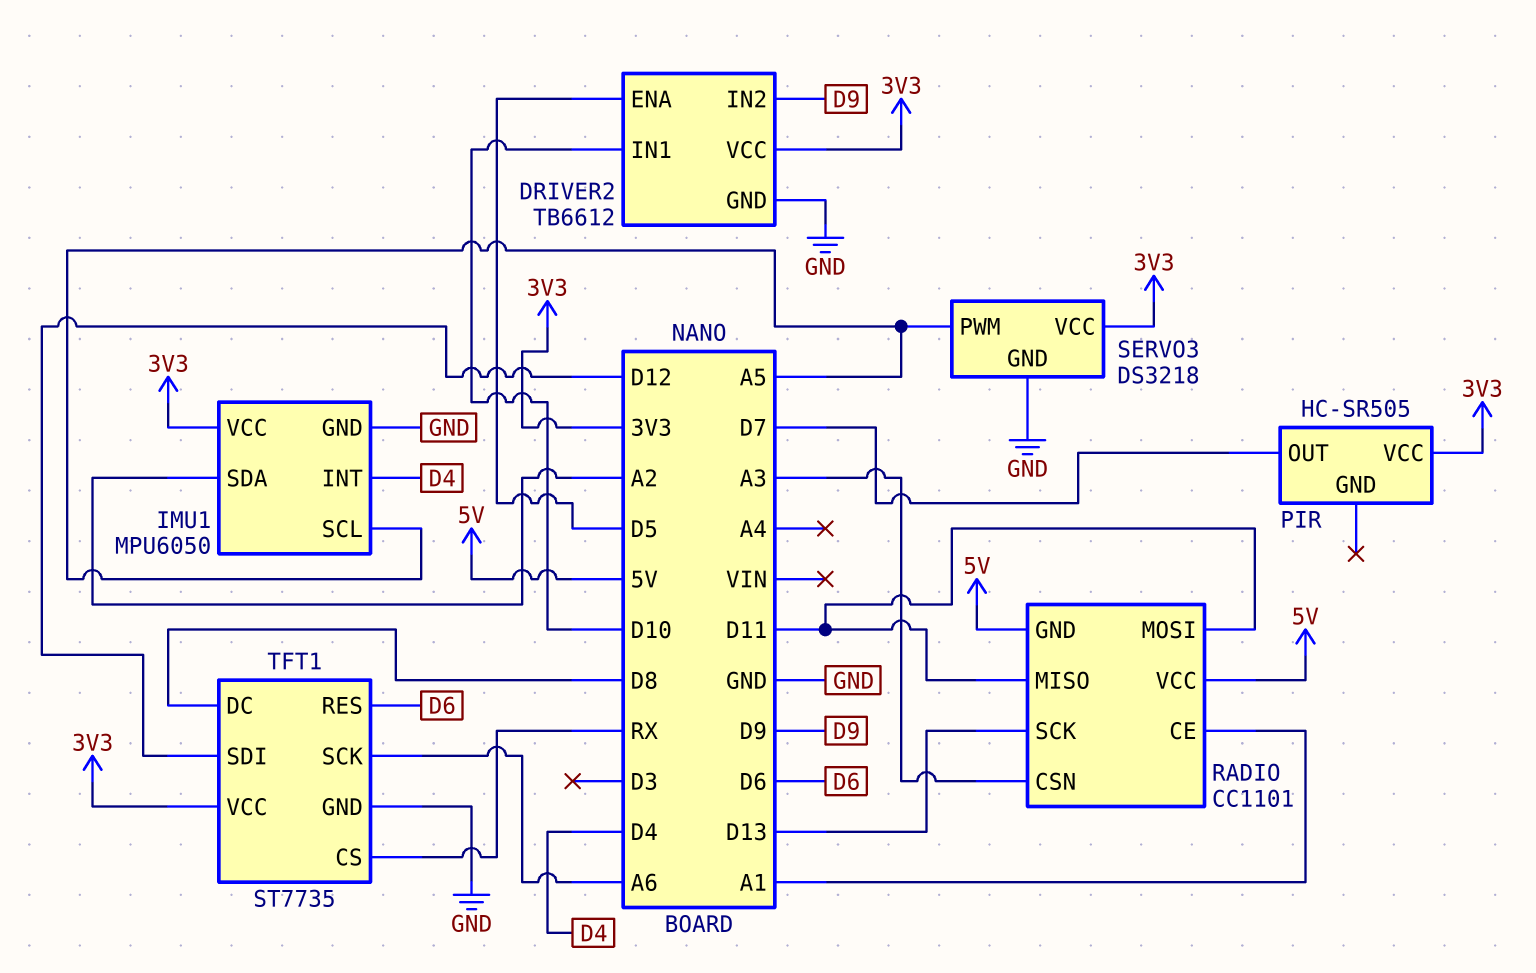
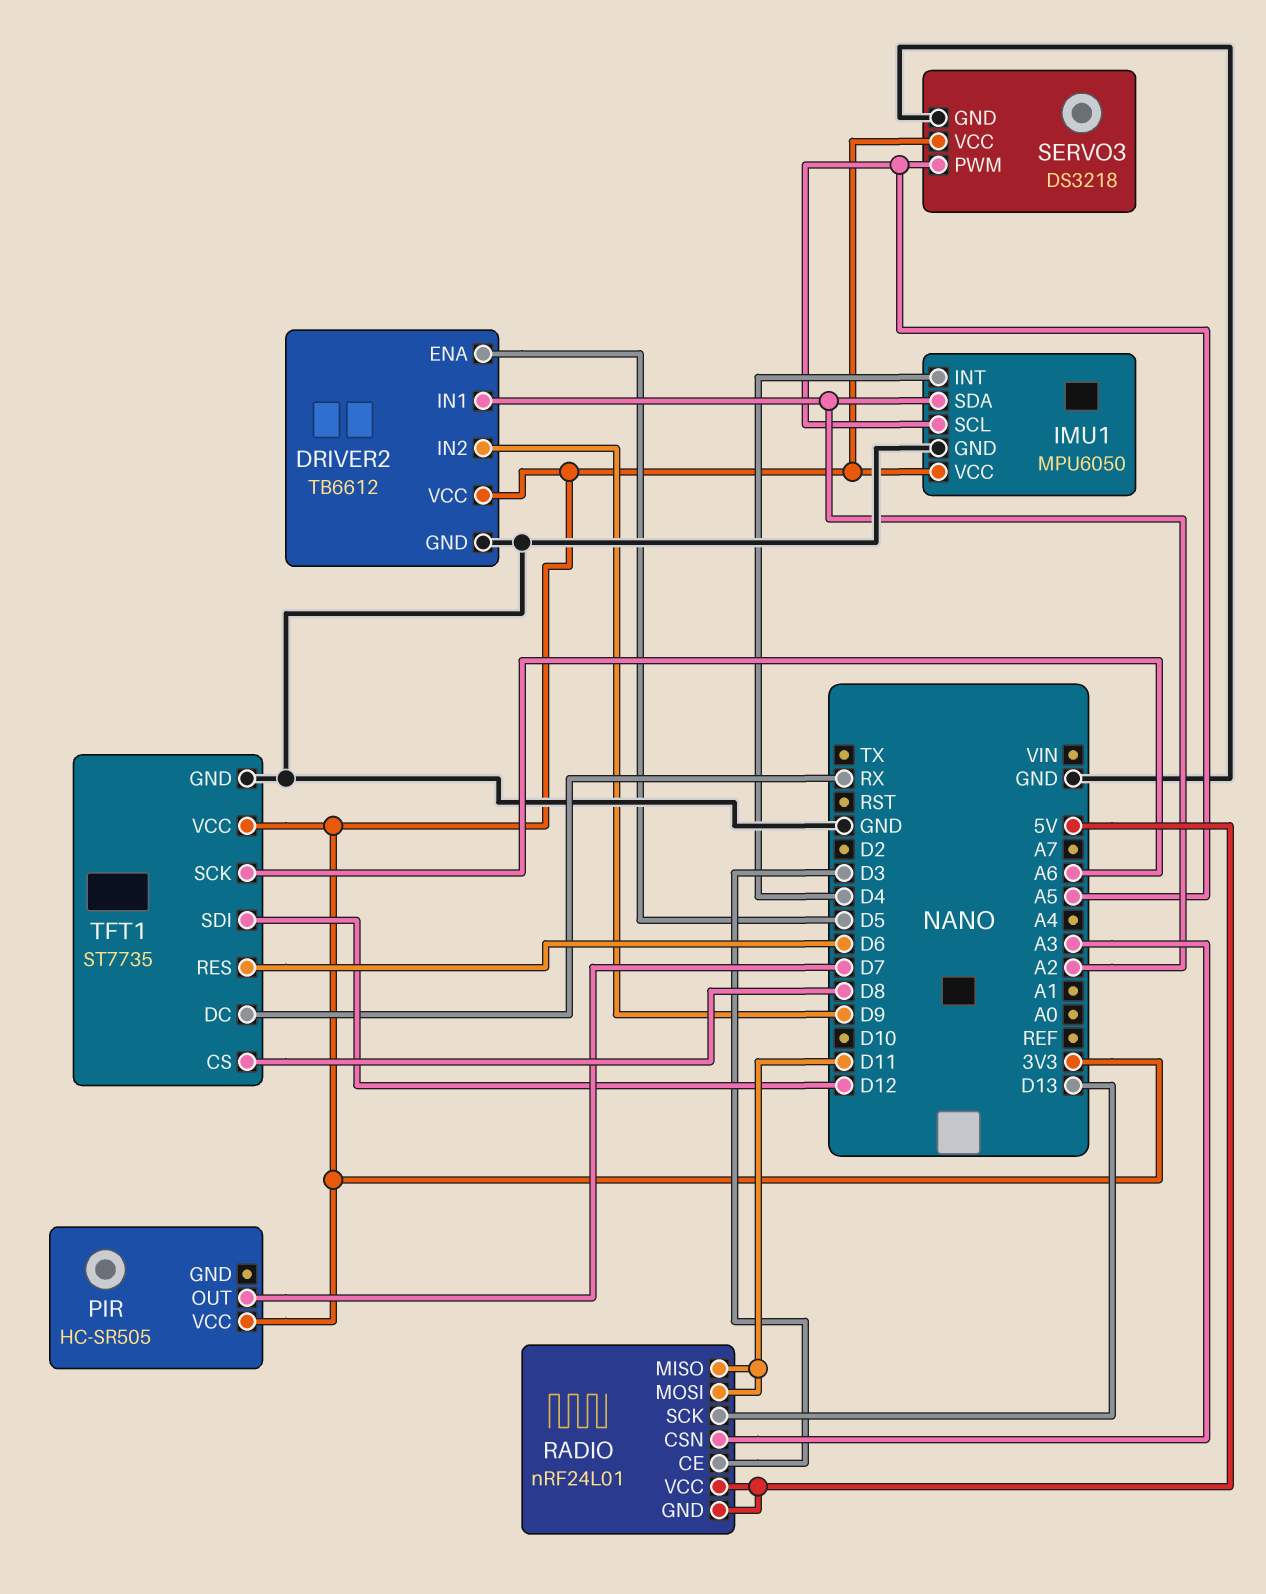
DRIVER2 pin IN1: D10 -> A2
RADIO: CC1101 -> nRF24L01
RADIO pin CE: A1 -> D3
TFT1 pin CS: RX -> D8
TFT1 pin DC: D8 -> RX

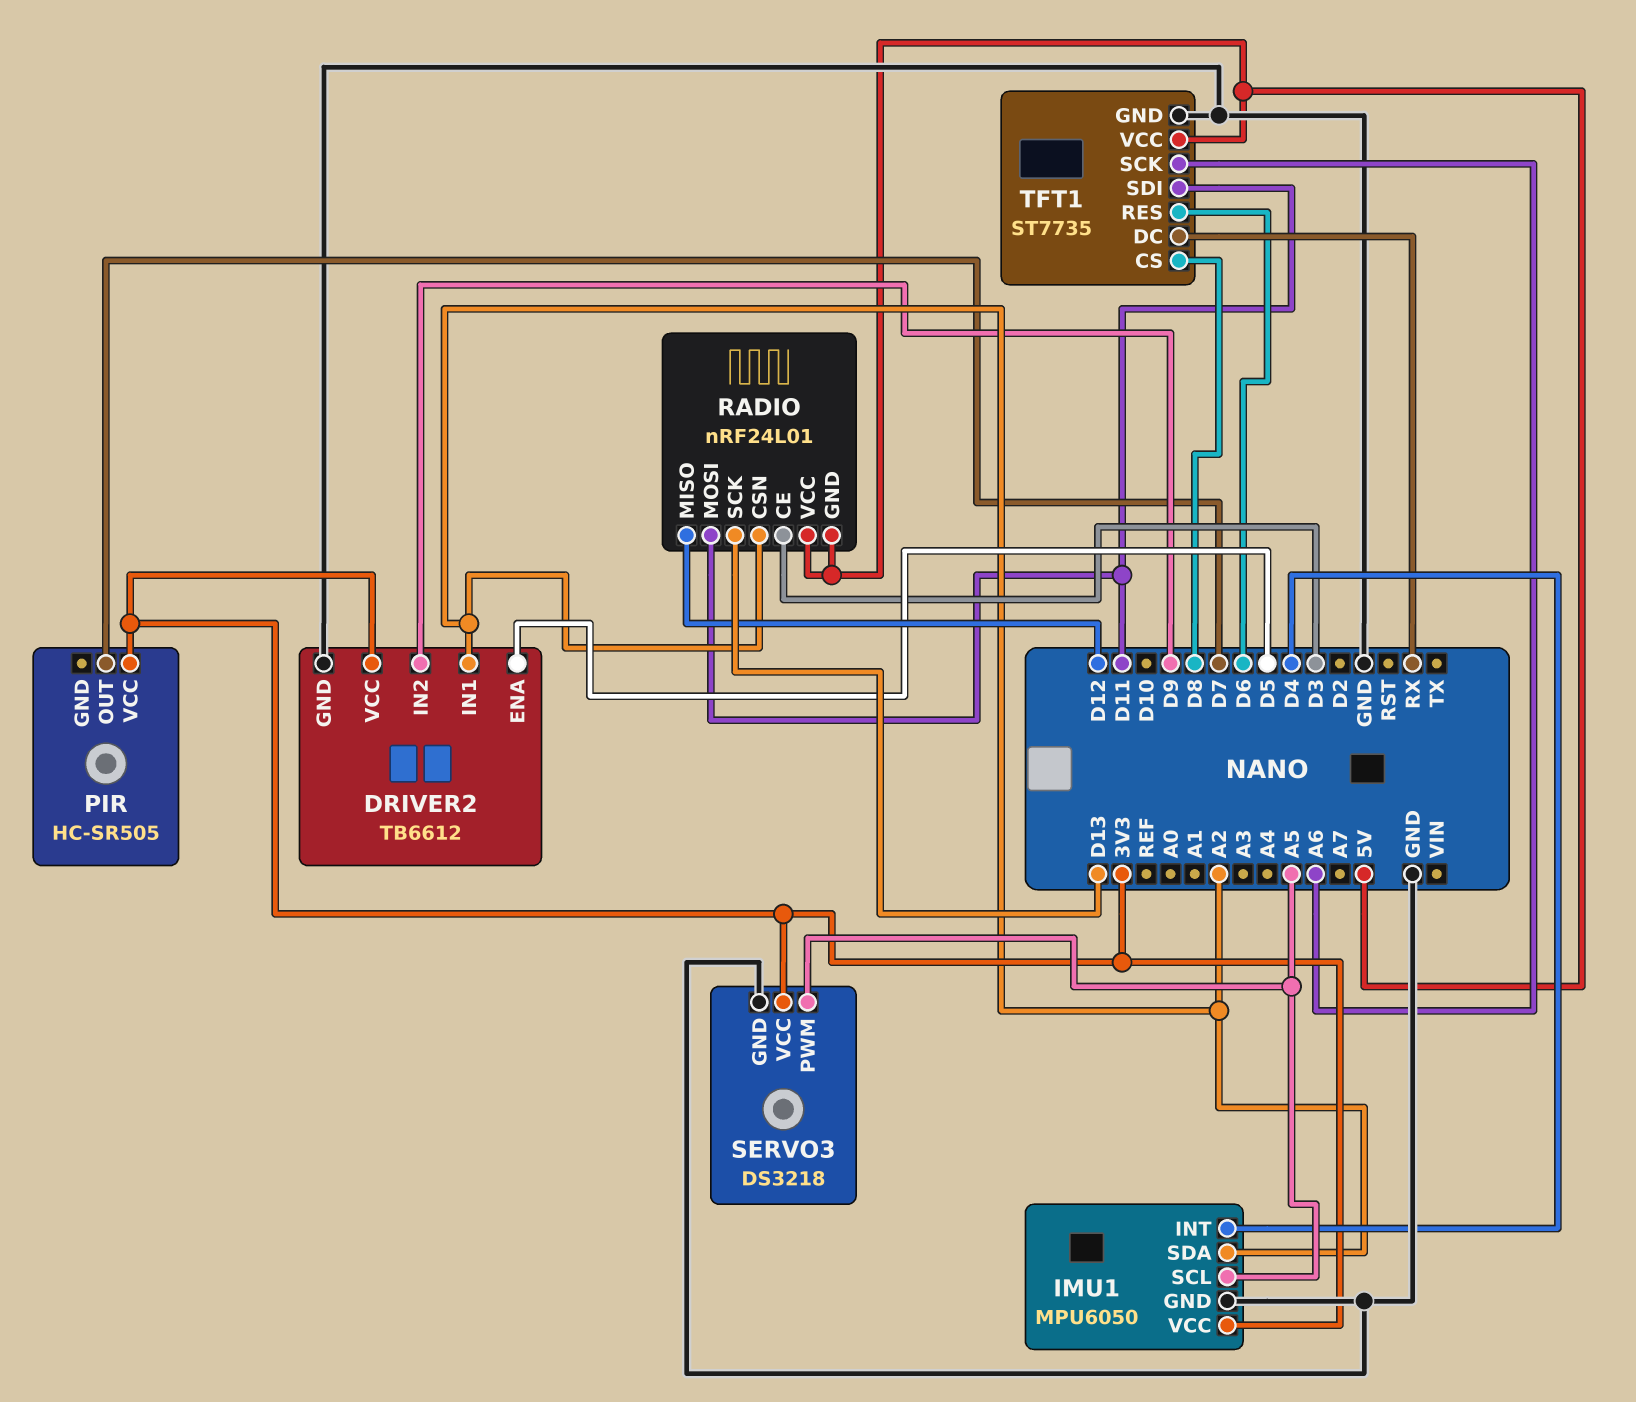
RADIO pin CSN: A3 -> A2
RADIO pin MISO: D11 -> D12
TFT1 pin SDI: D12 -> D11
TFT1 pin VCC: 3V3 -> 5V

